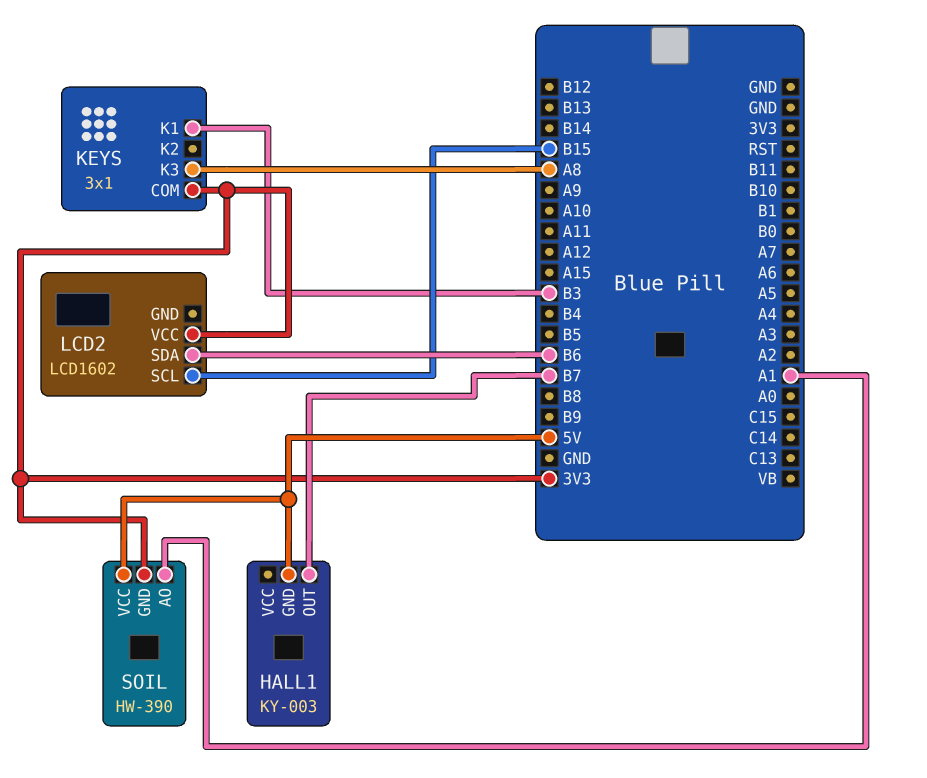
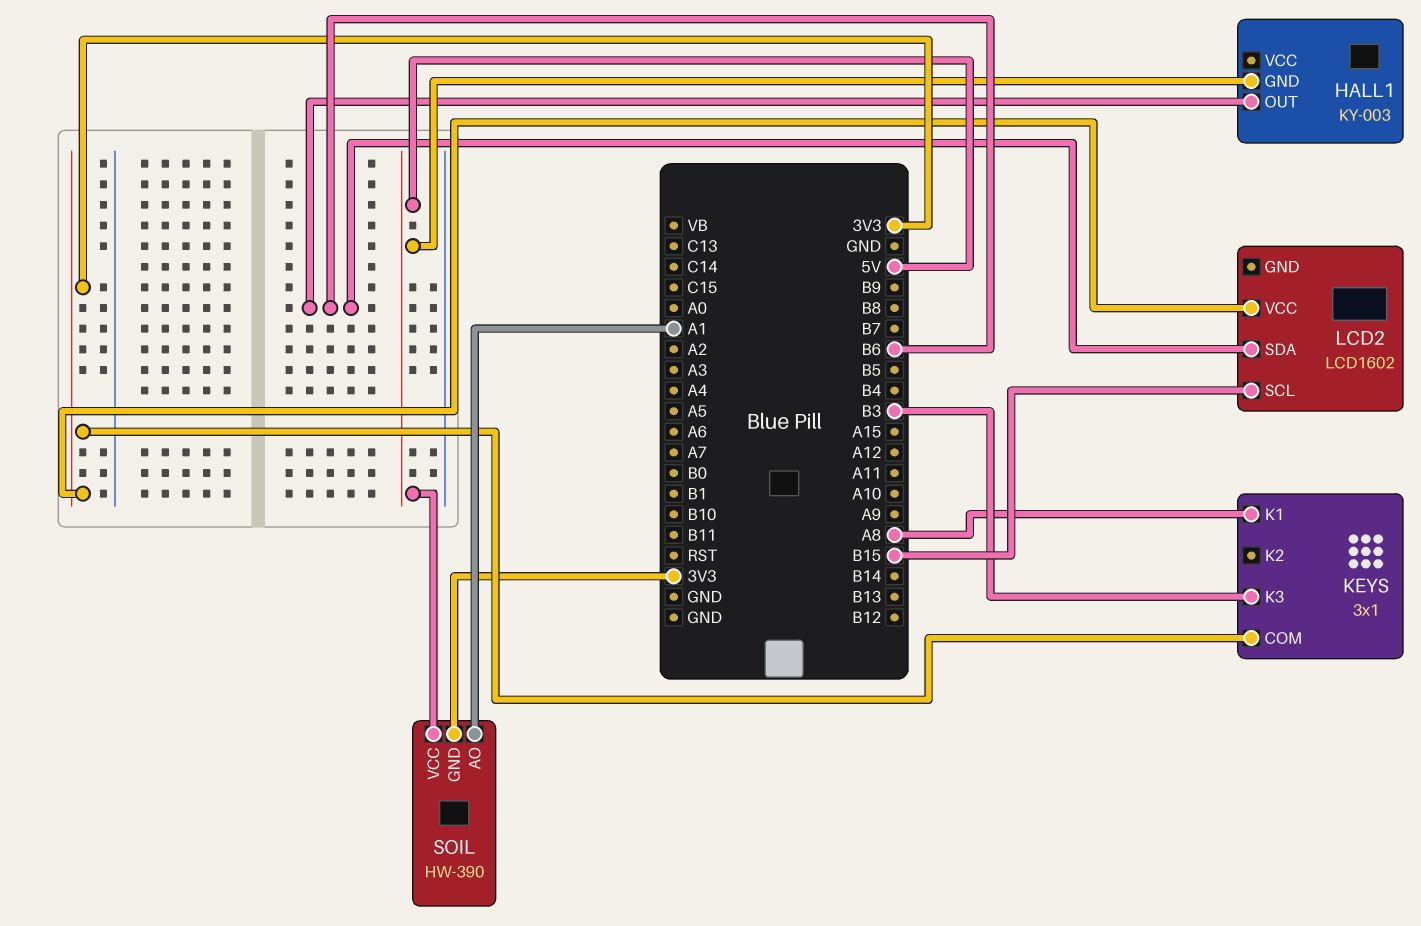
HALL1 pin OUT: B7 -> B6
KEYS pin K1: B3 -> A8
KEYS pin K3: A8 -> B3

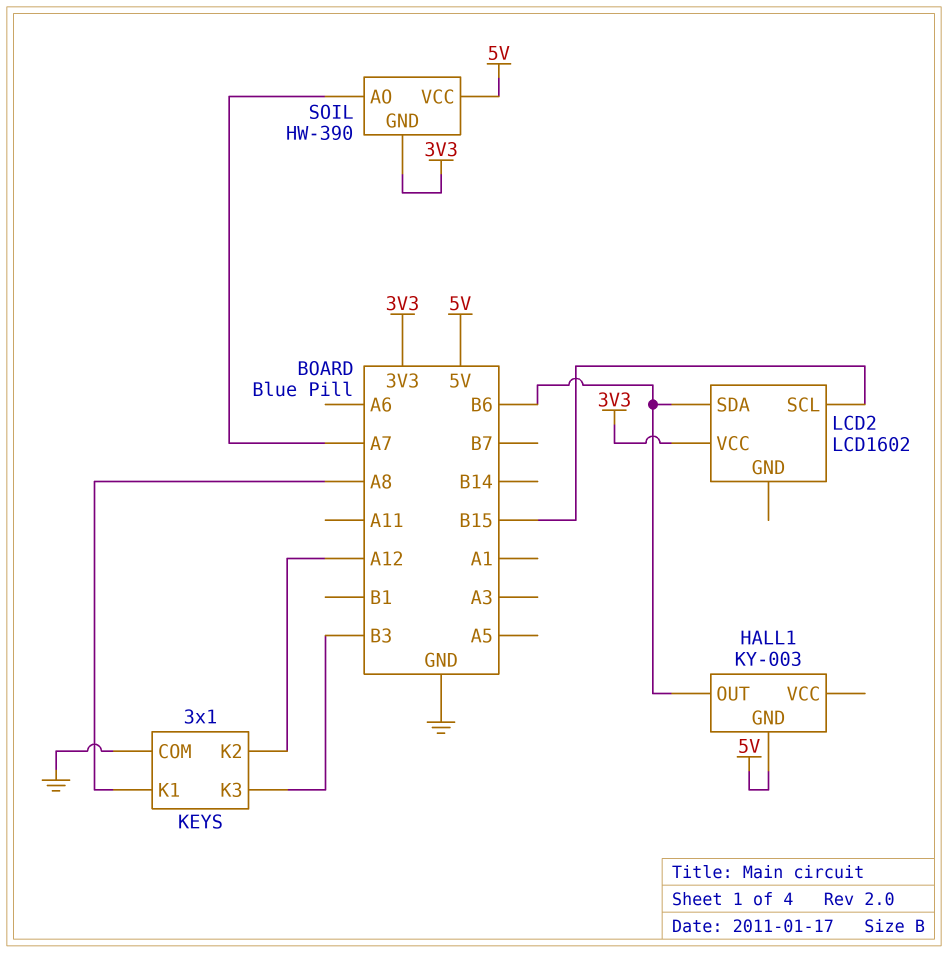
KEYS pin COM: 3V3 -> GND
KEYS pin K2: none -> A12
SOIL pin AO: A1 -> A7

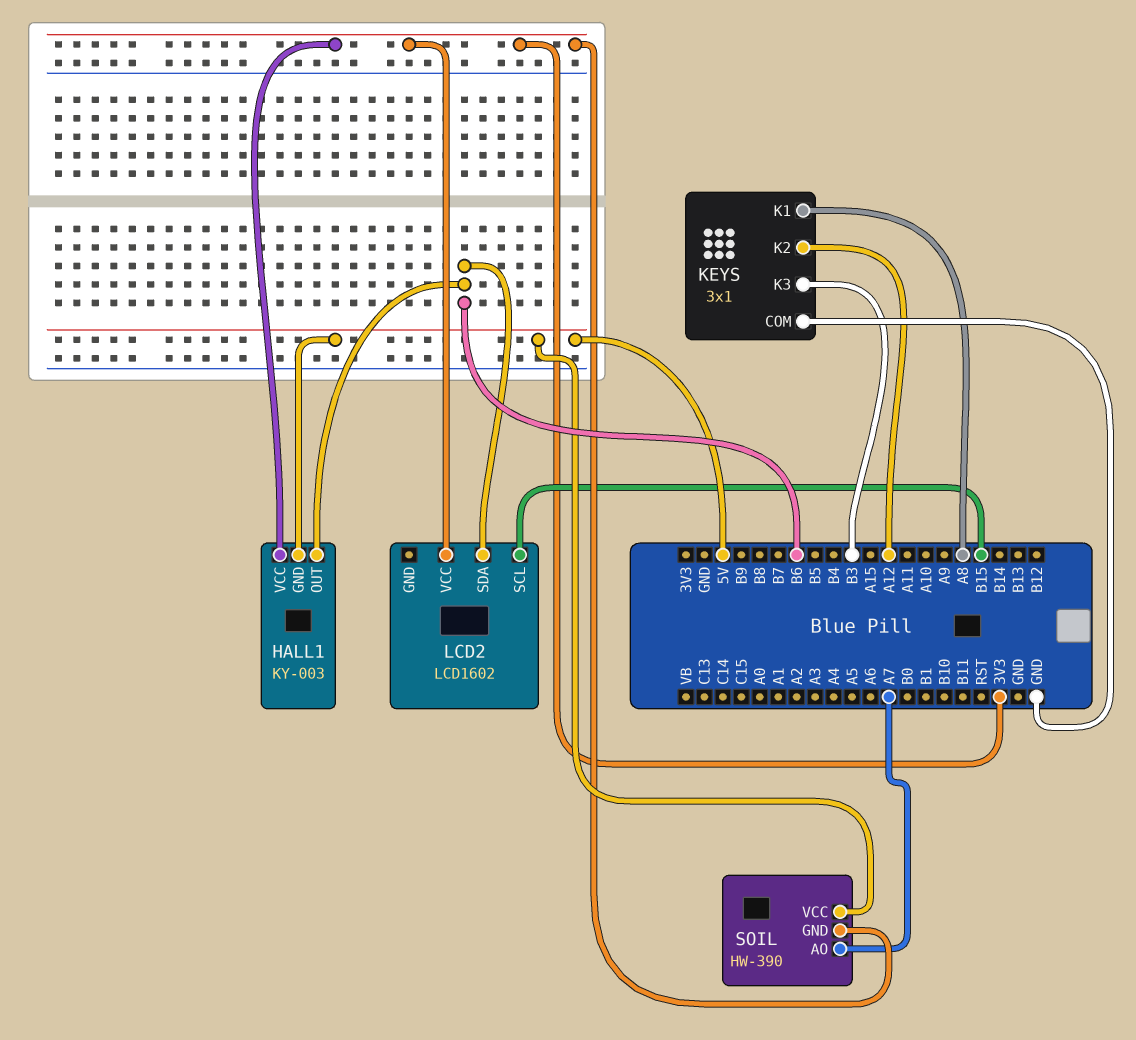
HALL1 pin VCC: none -> 3V3

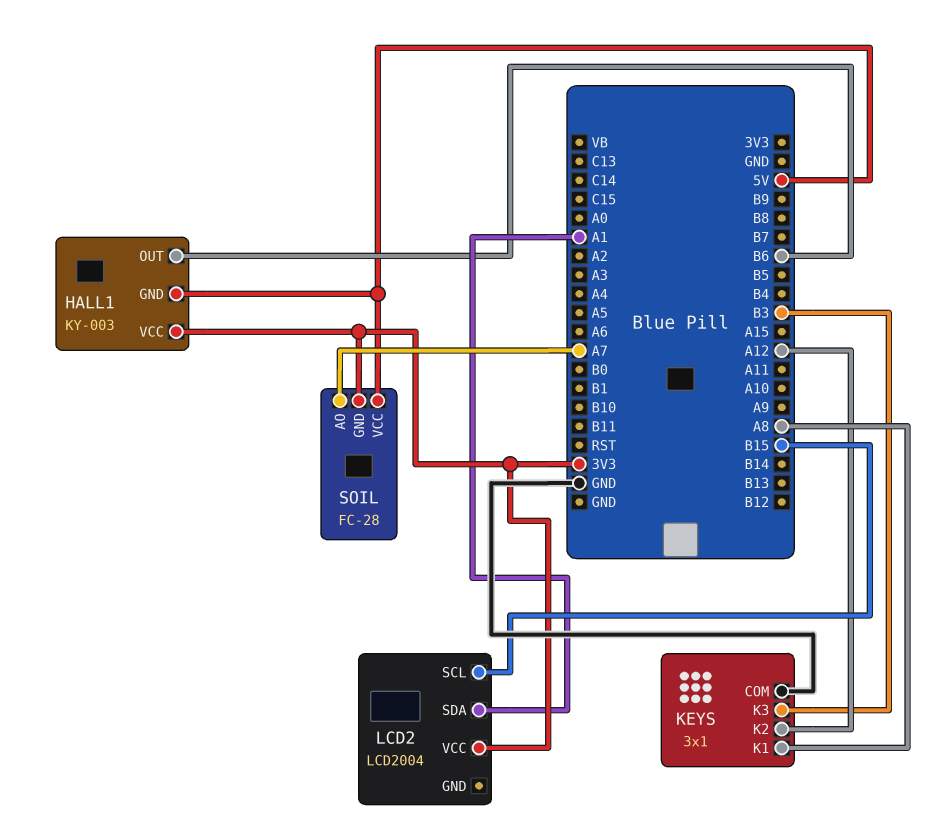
LCD2: LCD1602 -> LCD2004
LCD2 pin SDA: B6 -> A1
SOIL: HW-390 -> FC-28

